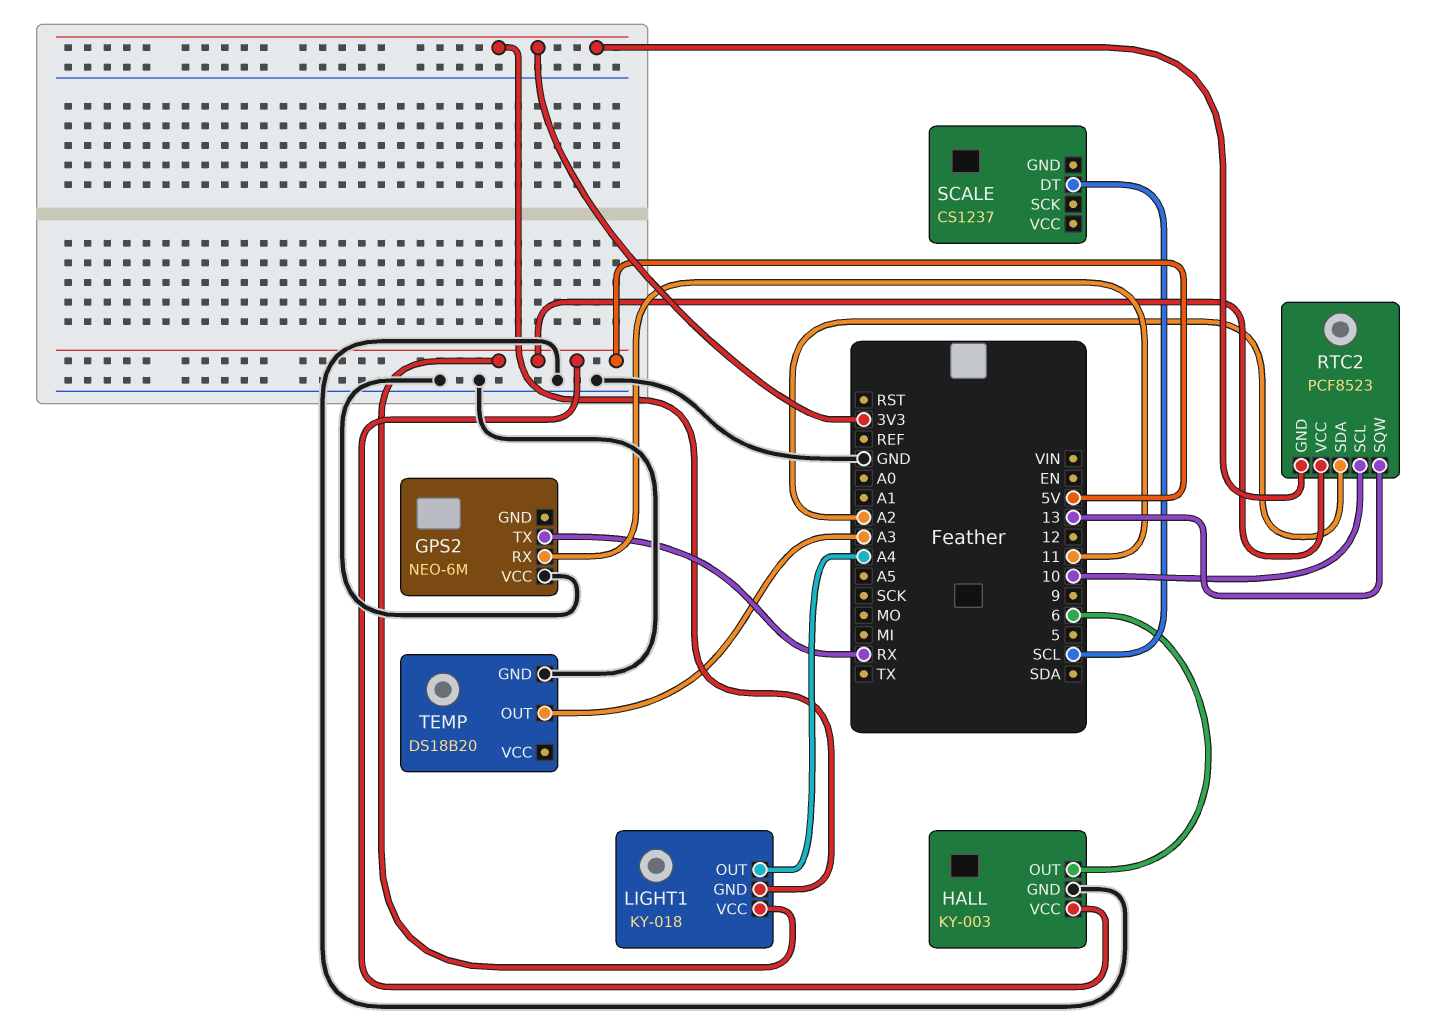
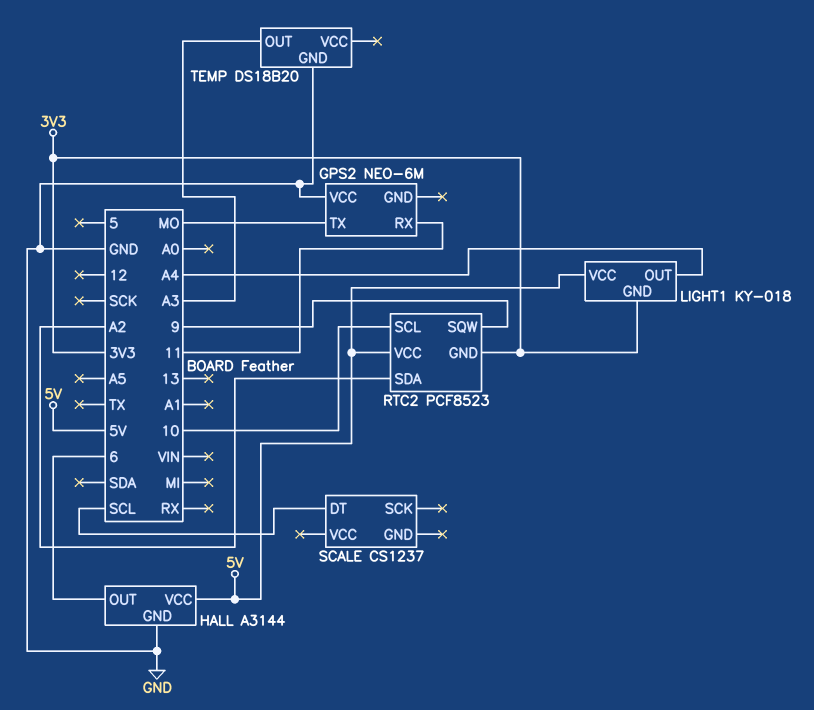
GPS2 pin TX: RX -> MO
HALL: KY-003 -> A3144
RTC2 pin SQW: 13 -> 9

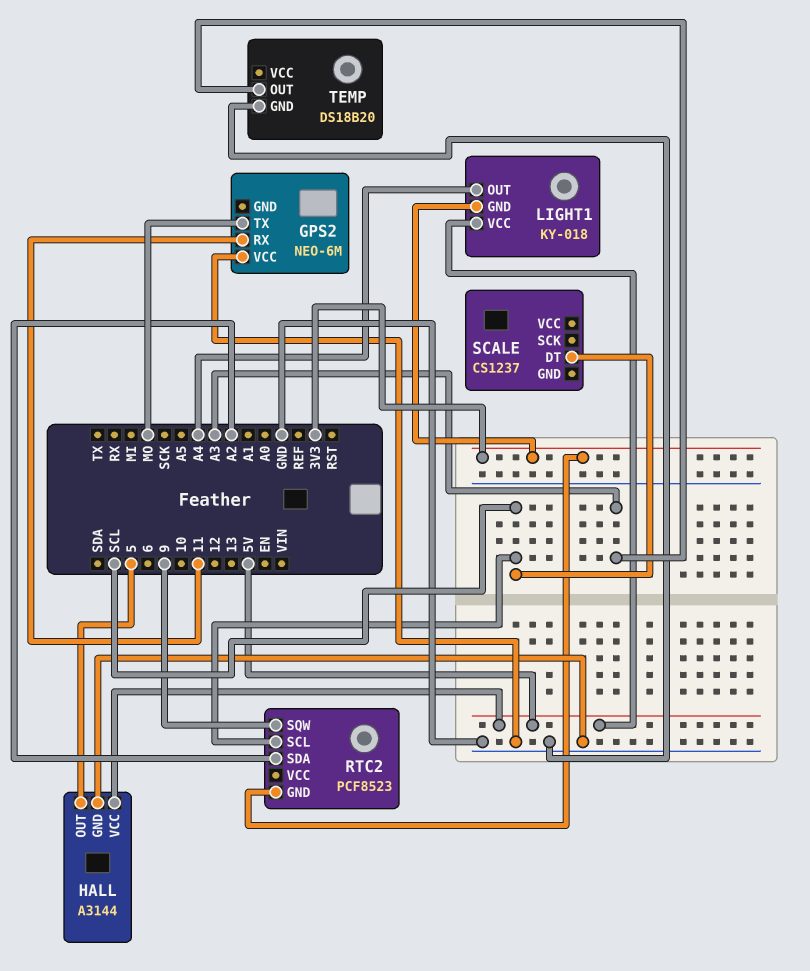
HALL pin OUT: 6 -> 5
RTC2 pin SCL: 10 -> SCL
RTC2 pin VCC: 5V -> none

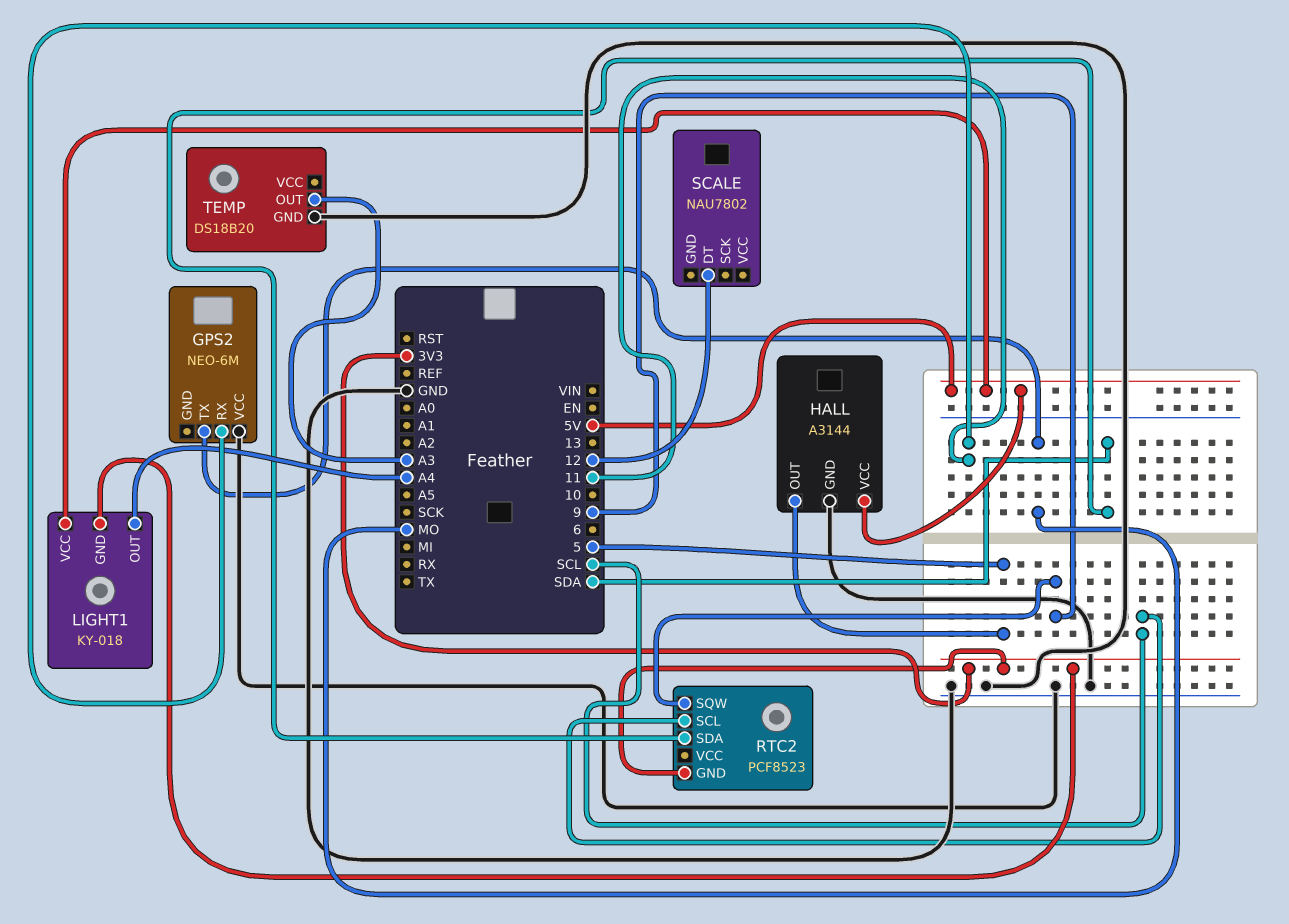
RTC2 pin SDA: A2 -> SDA
SCALE: CS1237 -> NAU7802
SCALE pin DT: SCL -> 12

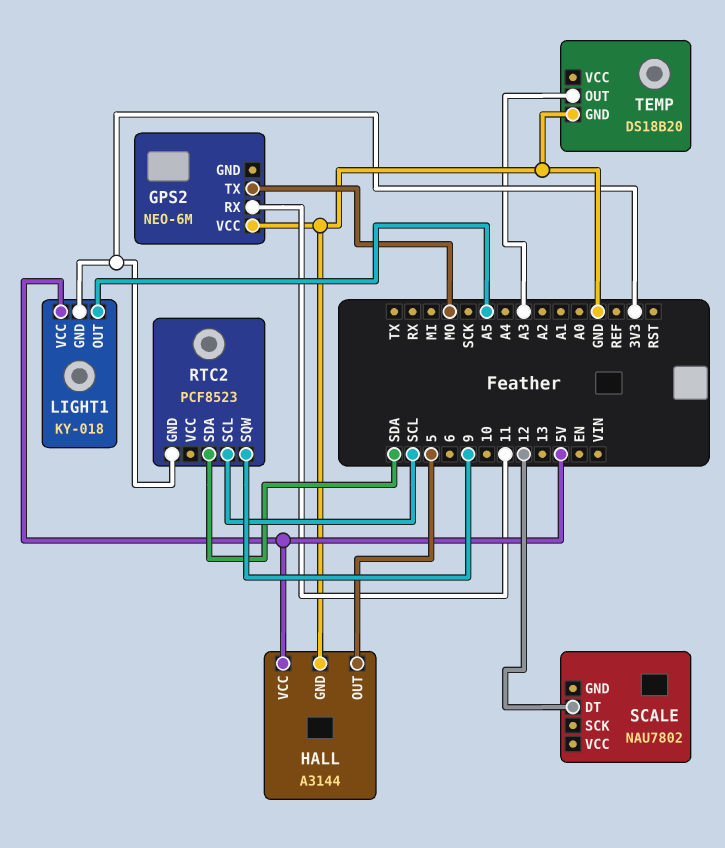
LIGHT1 pin OUT: A4 -> A5

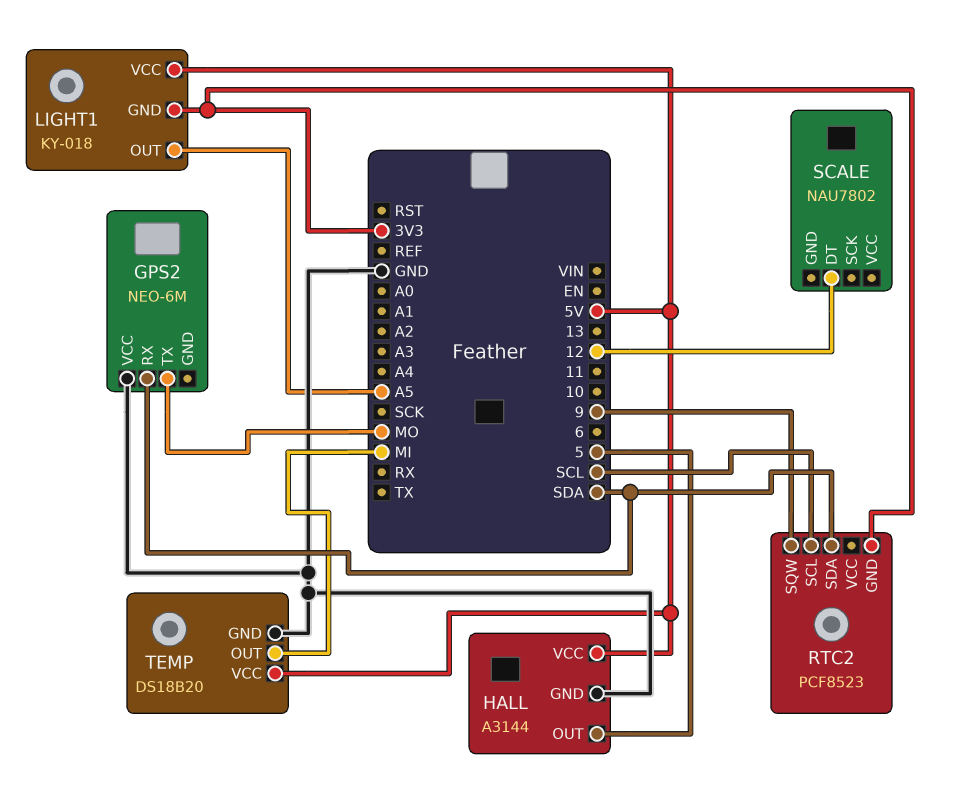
GPS2 pin RX: 11 -> SDA
TEMP pin OUT: A3 -> MI
TEMP pin VCC: none -> 5V

